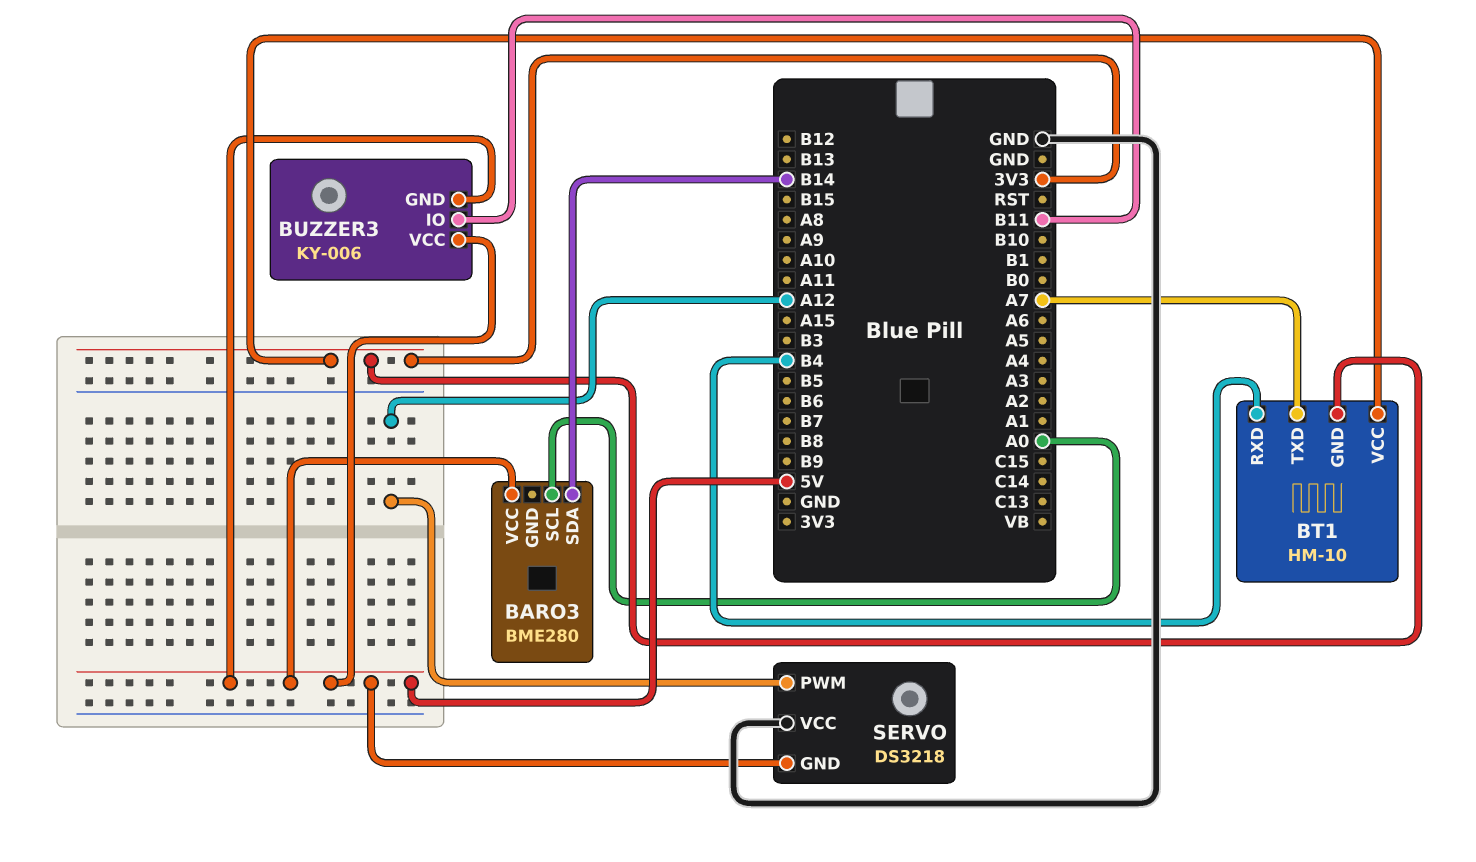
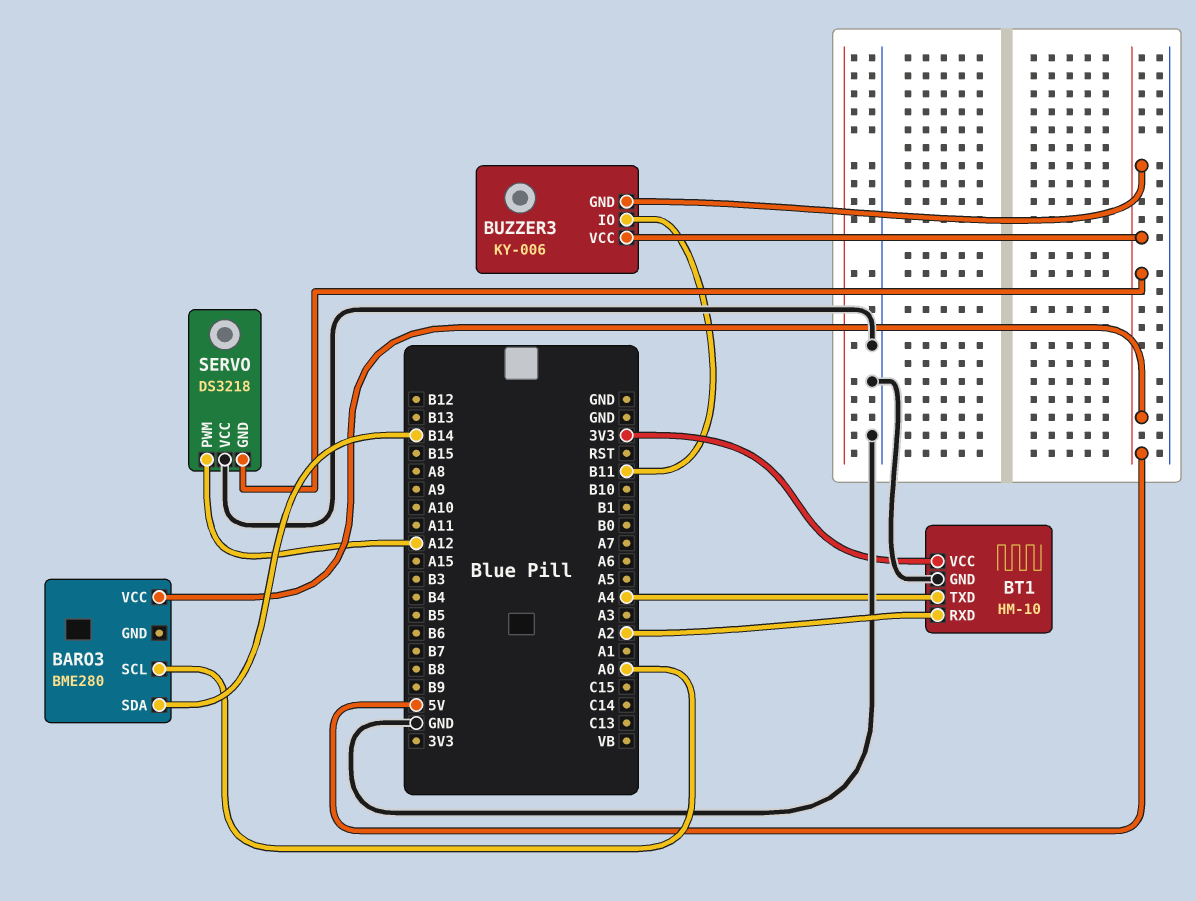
BT1 pin GND: 3V3 -> GND
BT1 pin RXD: B4 -> A2
BT1 pin TXD: A7 -> A4

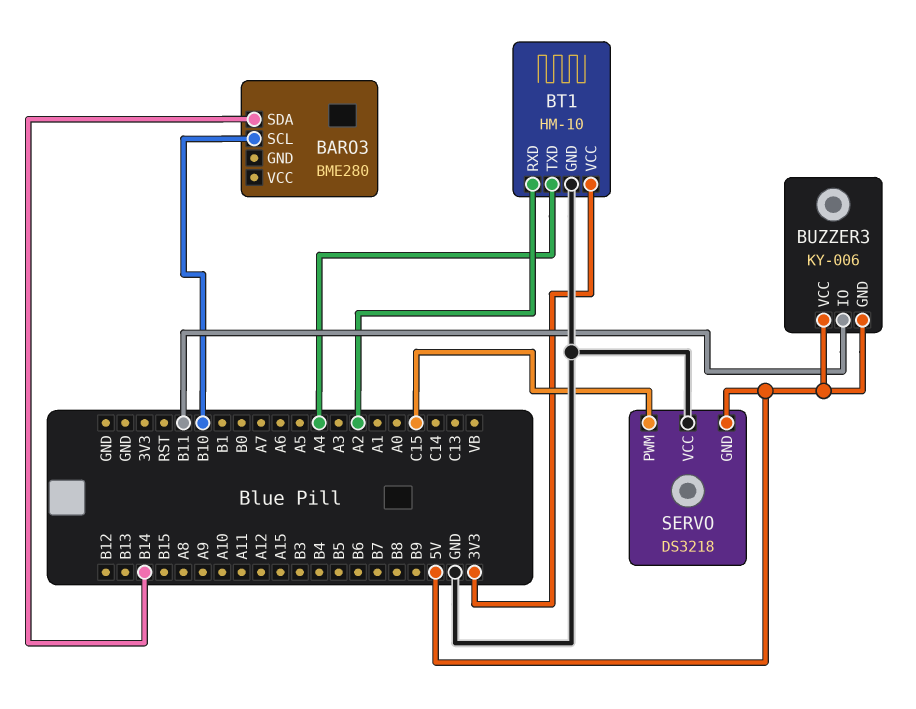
BARO3 pin SCL: A0 -> B10
BARO3 pin VCC: 5V -> none
SERVO pin PWM: A12 -> C15

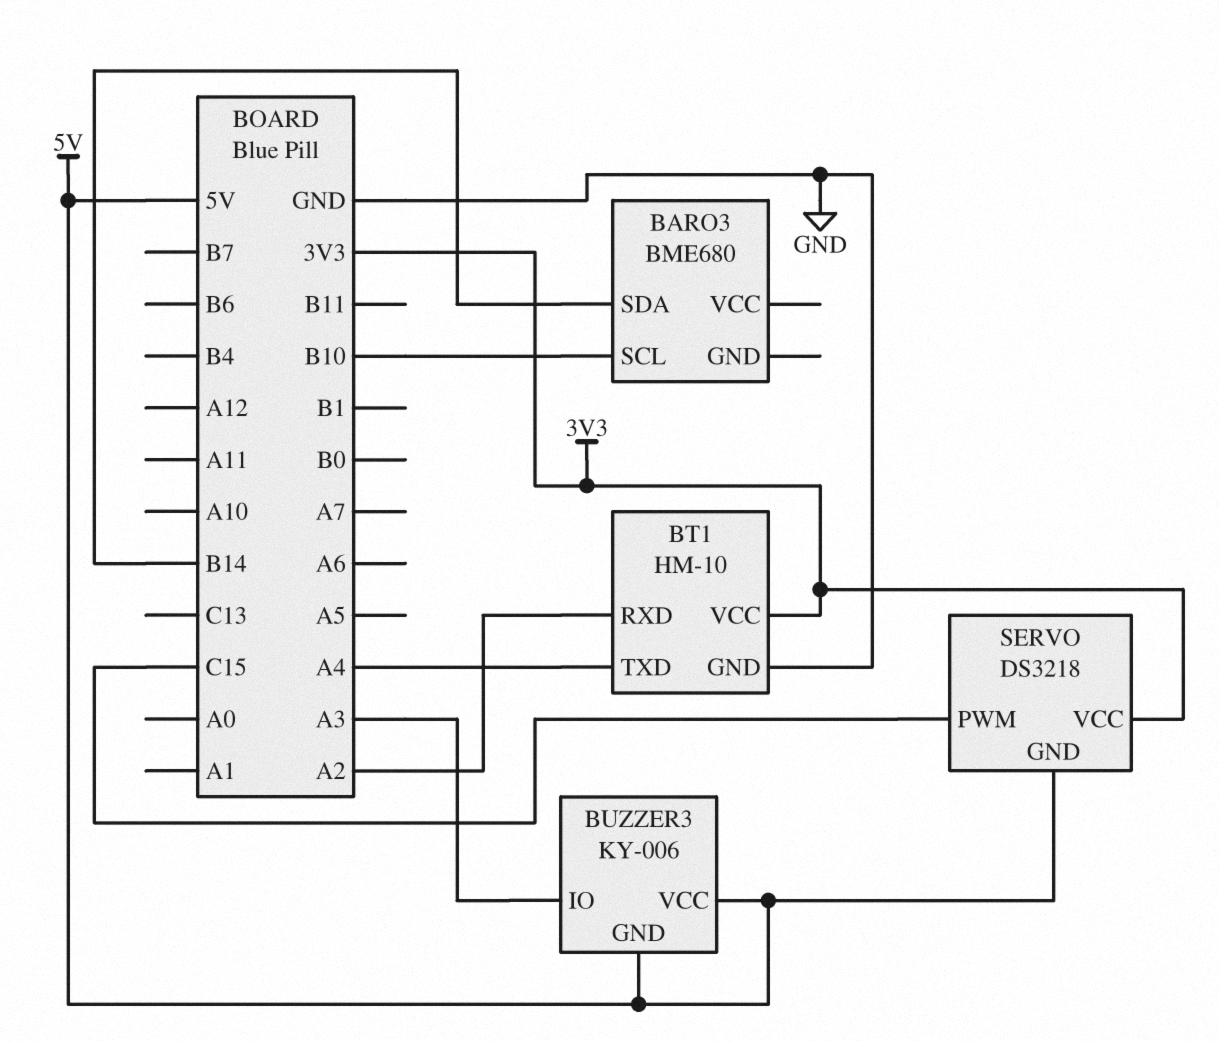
BARO3: BME280 -> BME680
BUZZER3 pin IO: B11 -> A3
SERVO pin VCC: GND -> 3V3

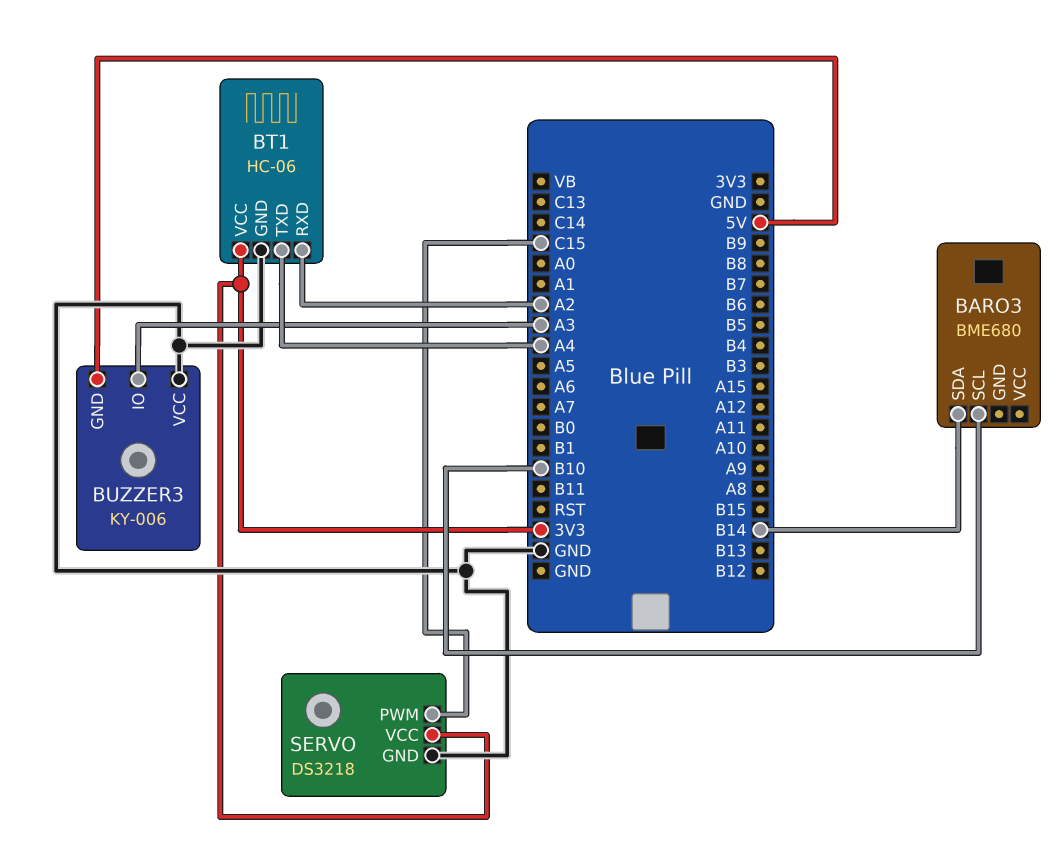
BT1: HM-10 -> HC-06
BUZZER3 pin VCC: 5V -> GND
SERVO pin GND: 5V -> GND

